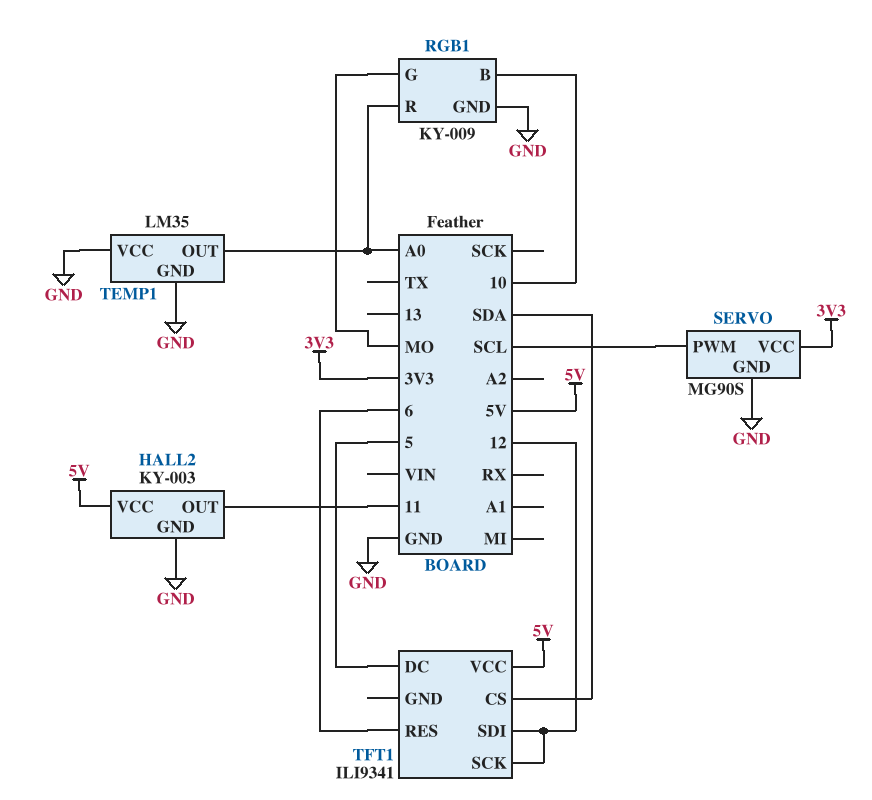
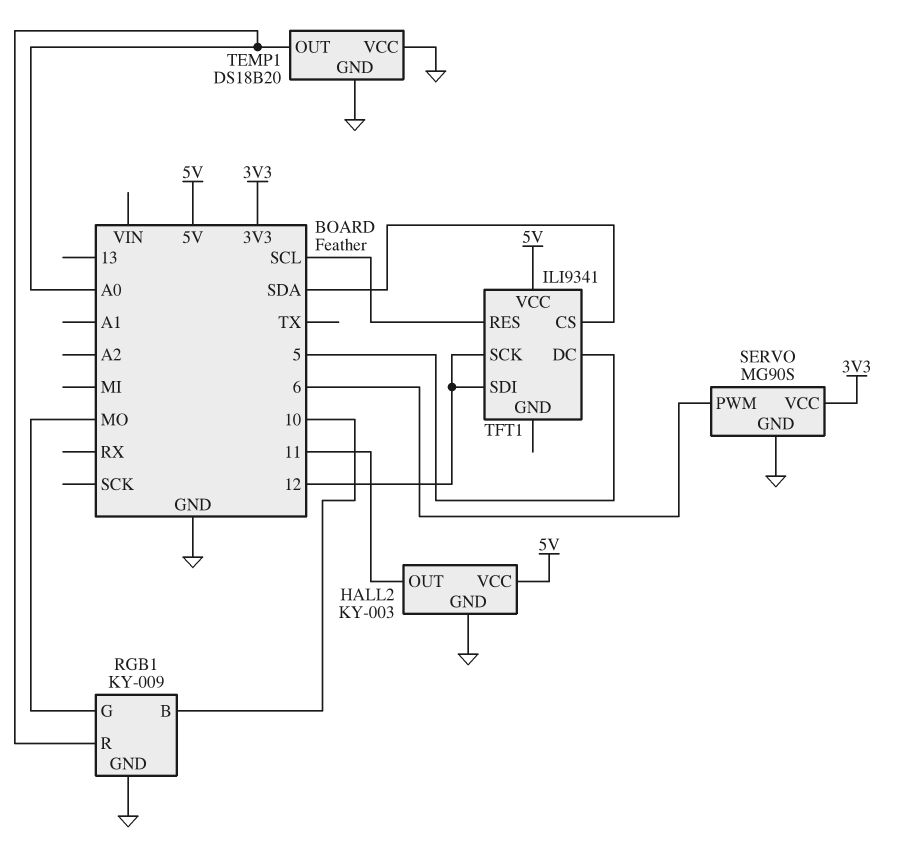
SERVO pin PWM: SCL -> 6
TEMP1: LM35 -> DS18B20
TFT1 pin RES: 6 -> SCL

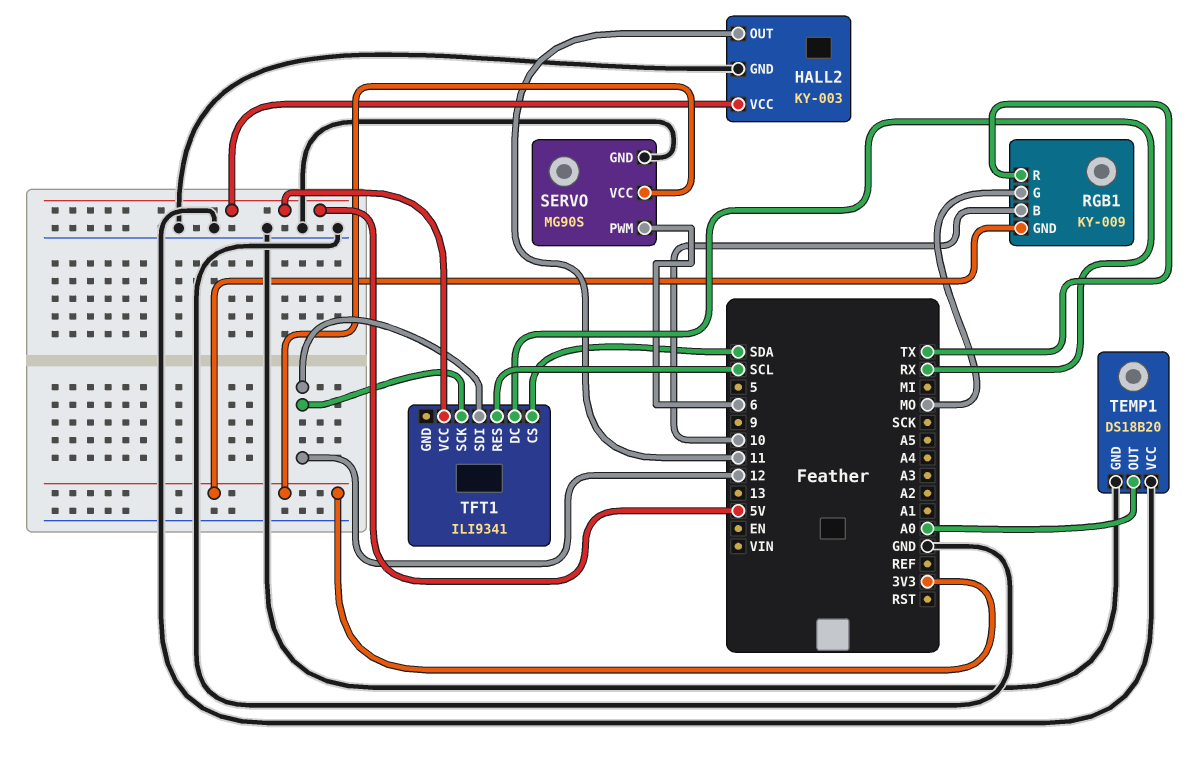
RGB1 pin GND: GND -> 3V3
RGB1 pin R: A0 -> TX
TFT1 pin DC: 5 -> RX

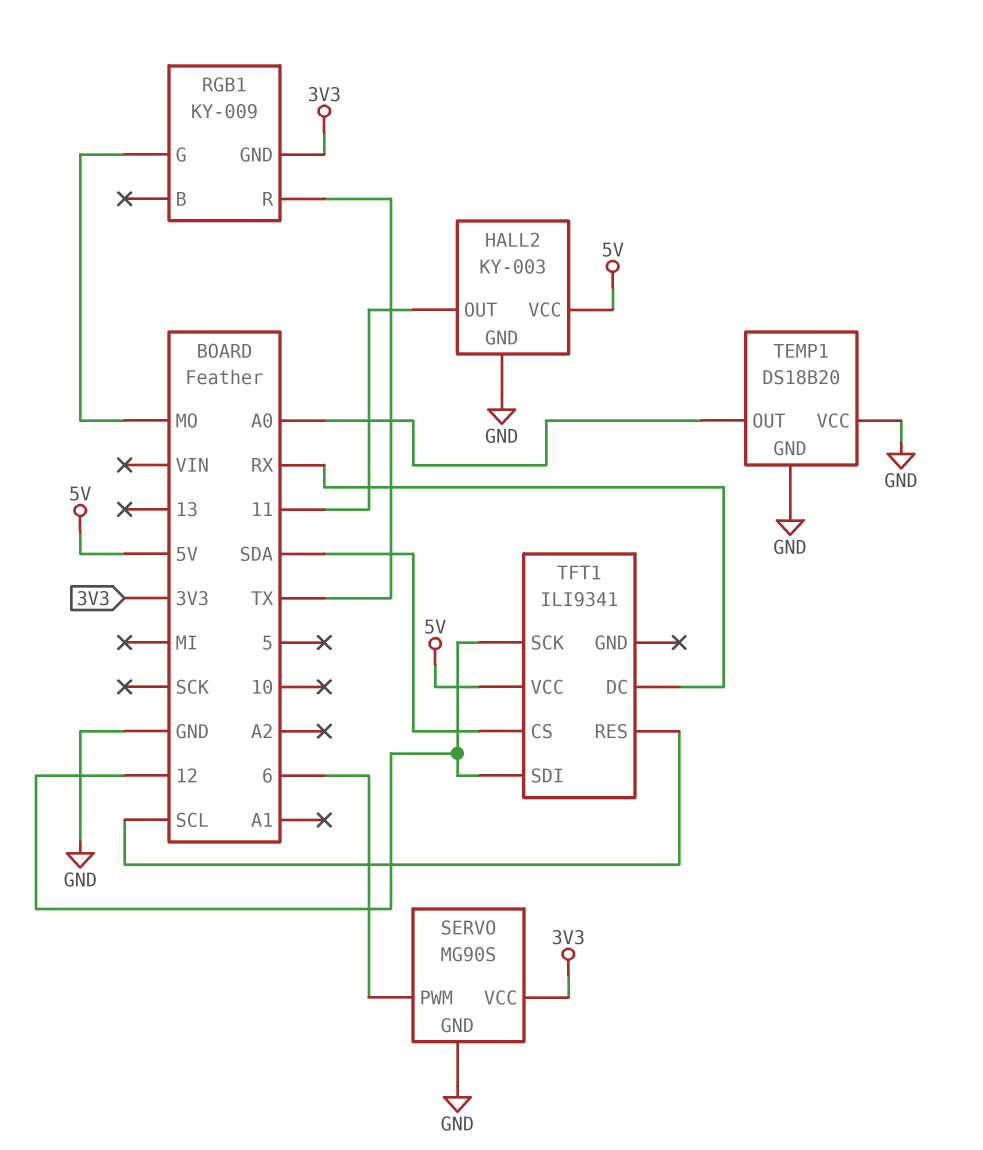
RGB1 pin B: 10 -> none

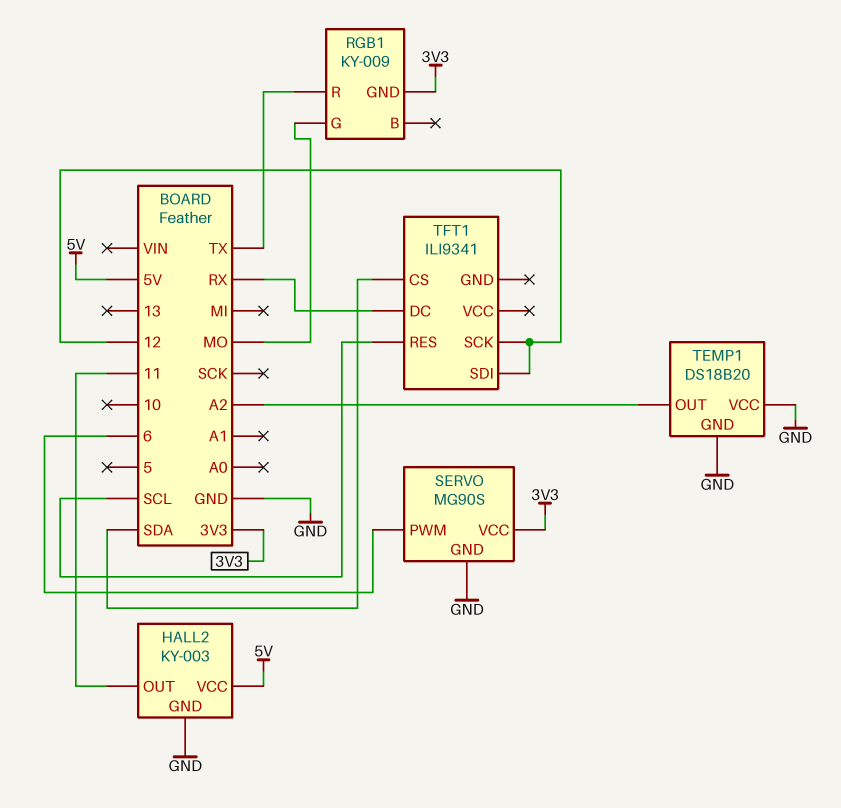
TEMP1 pin OUT: A0 -> A2
TFT1 pin VCC: 5V -> none

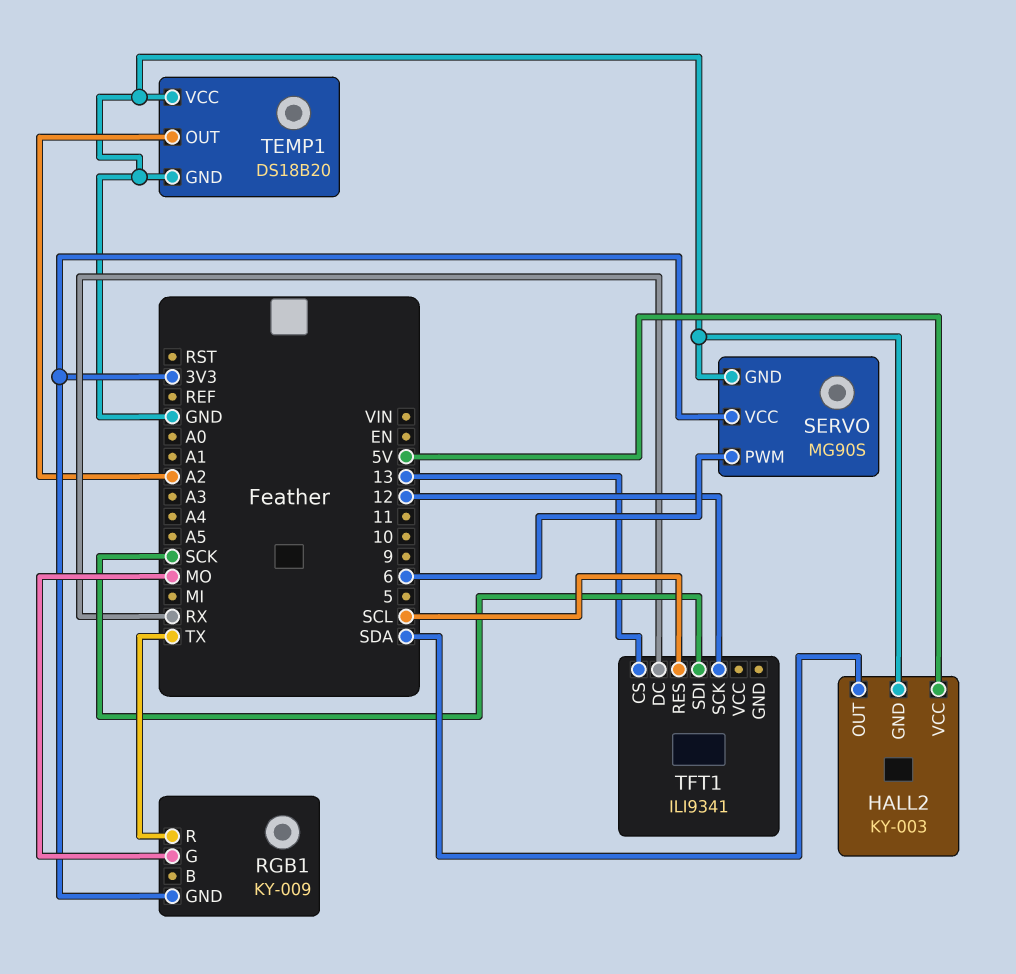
HALL2 pin OUT: 11 -> SDA
TFT1 pin CS: SDA -> 13
TFT1 pin SDI: 12 -> SCK

